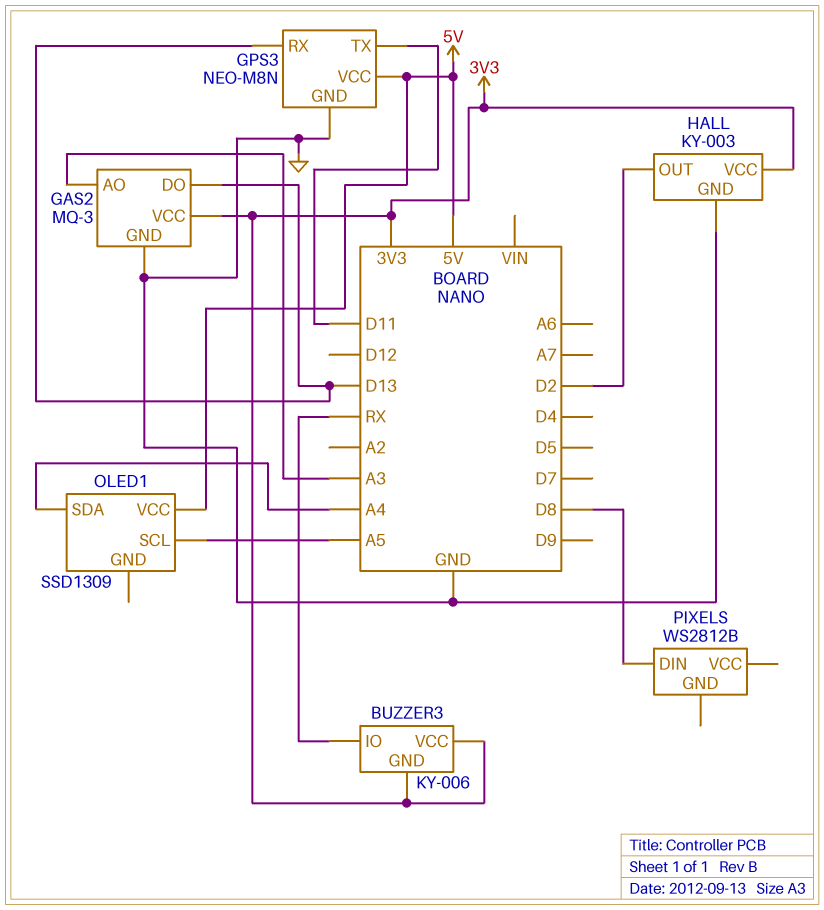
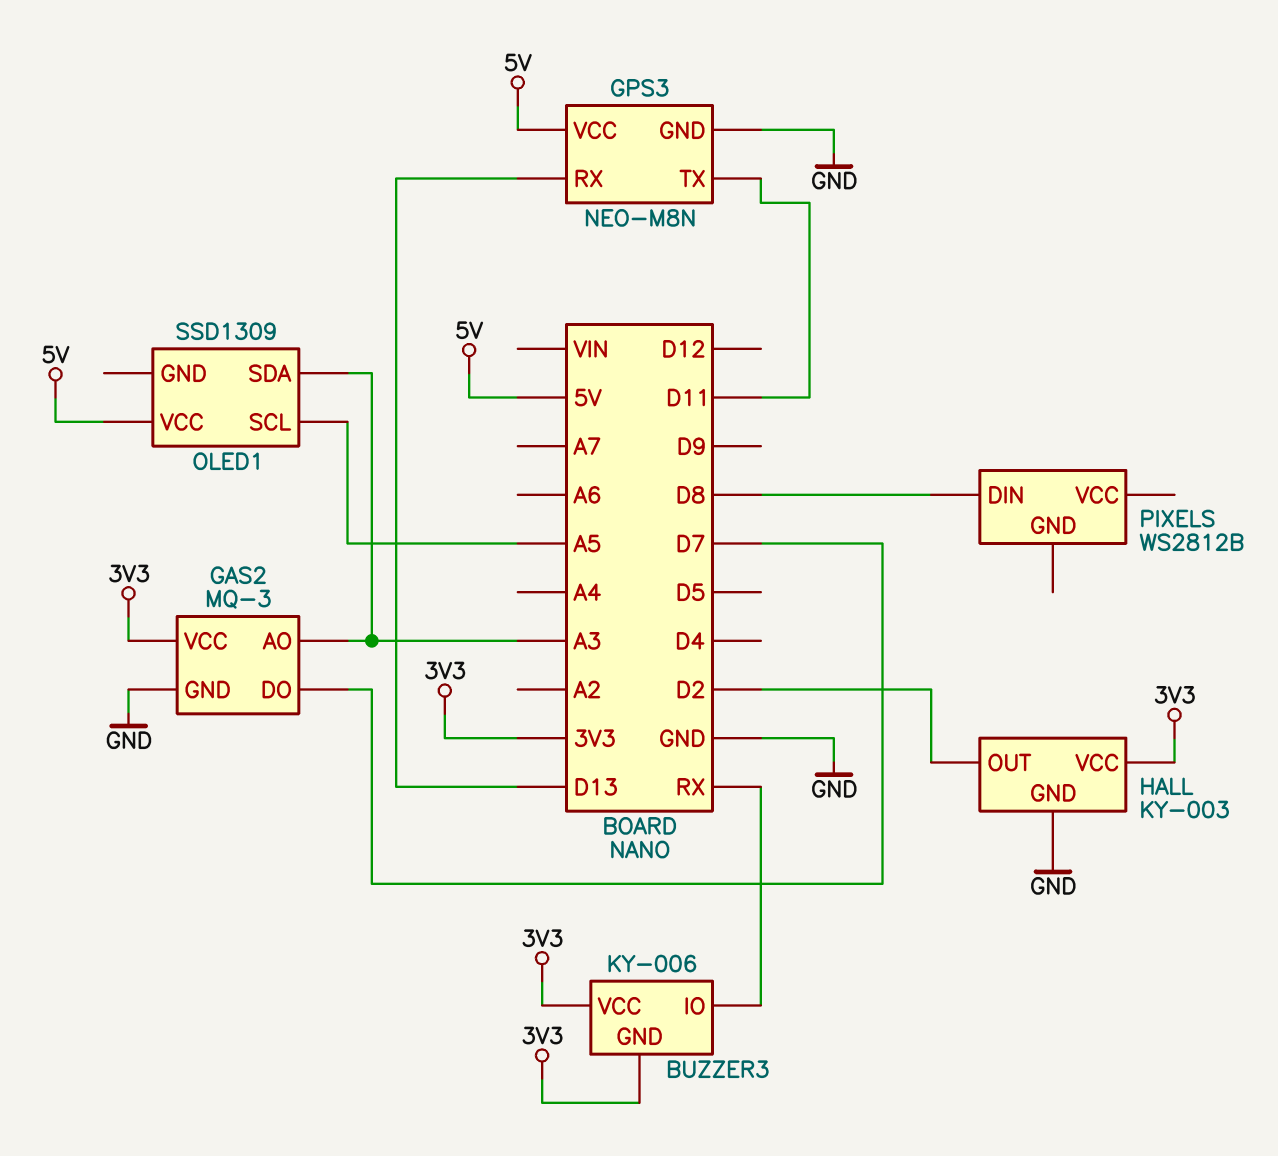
GAS2 pin DO: D13 -> D7
OLED1 pin SDA: A4 -> A3

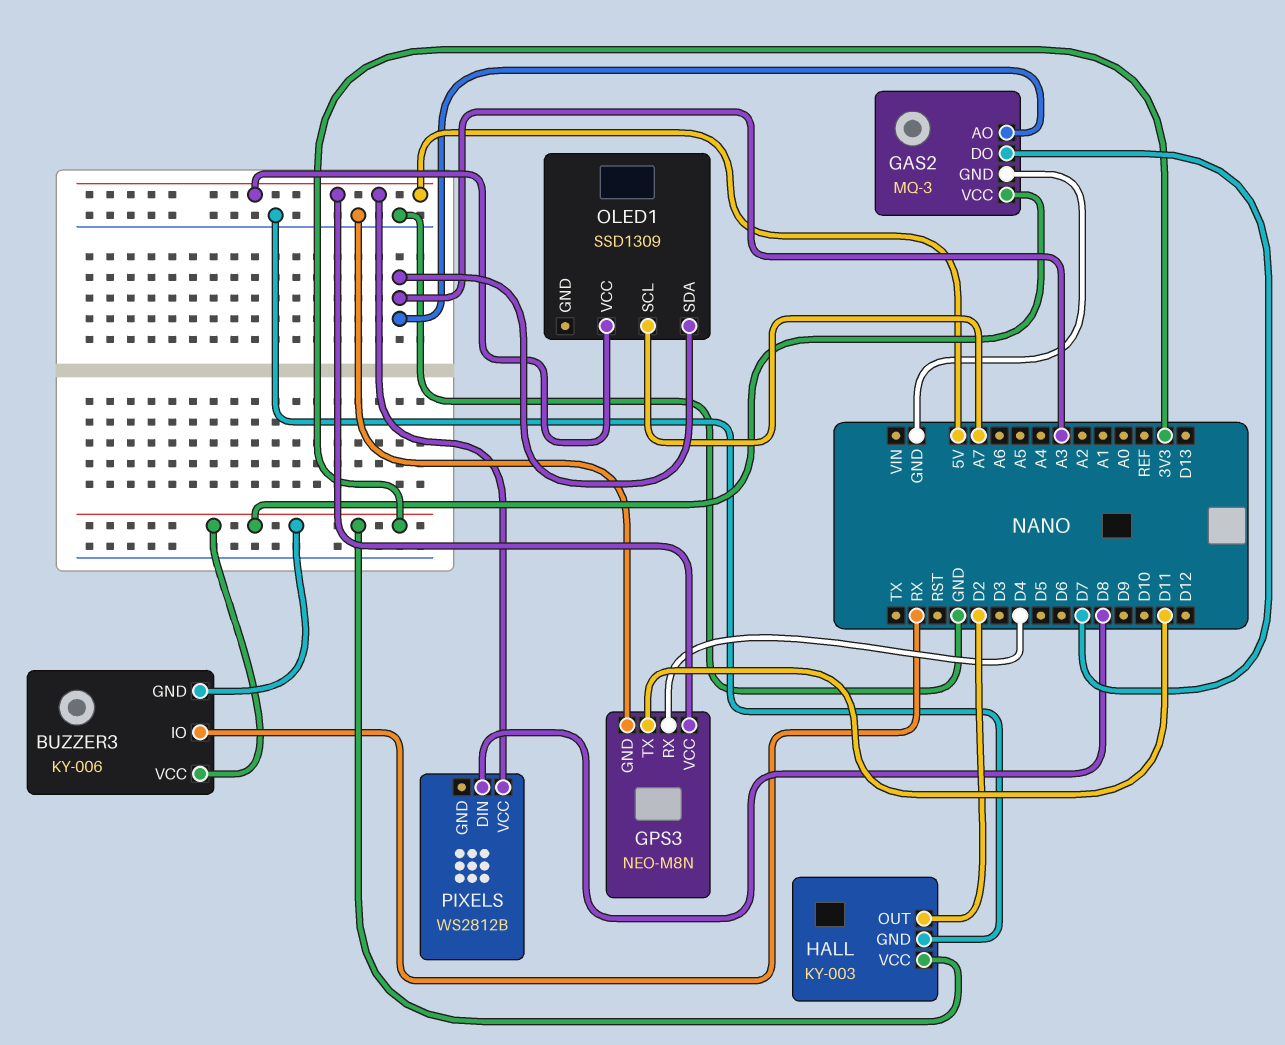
GPS3 pin RX: D13 -> D4
OLED1 pin SCL: A5 -> A7
PIXELS pin VCC: none -> 5V

